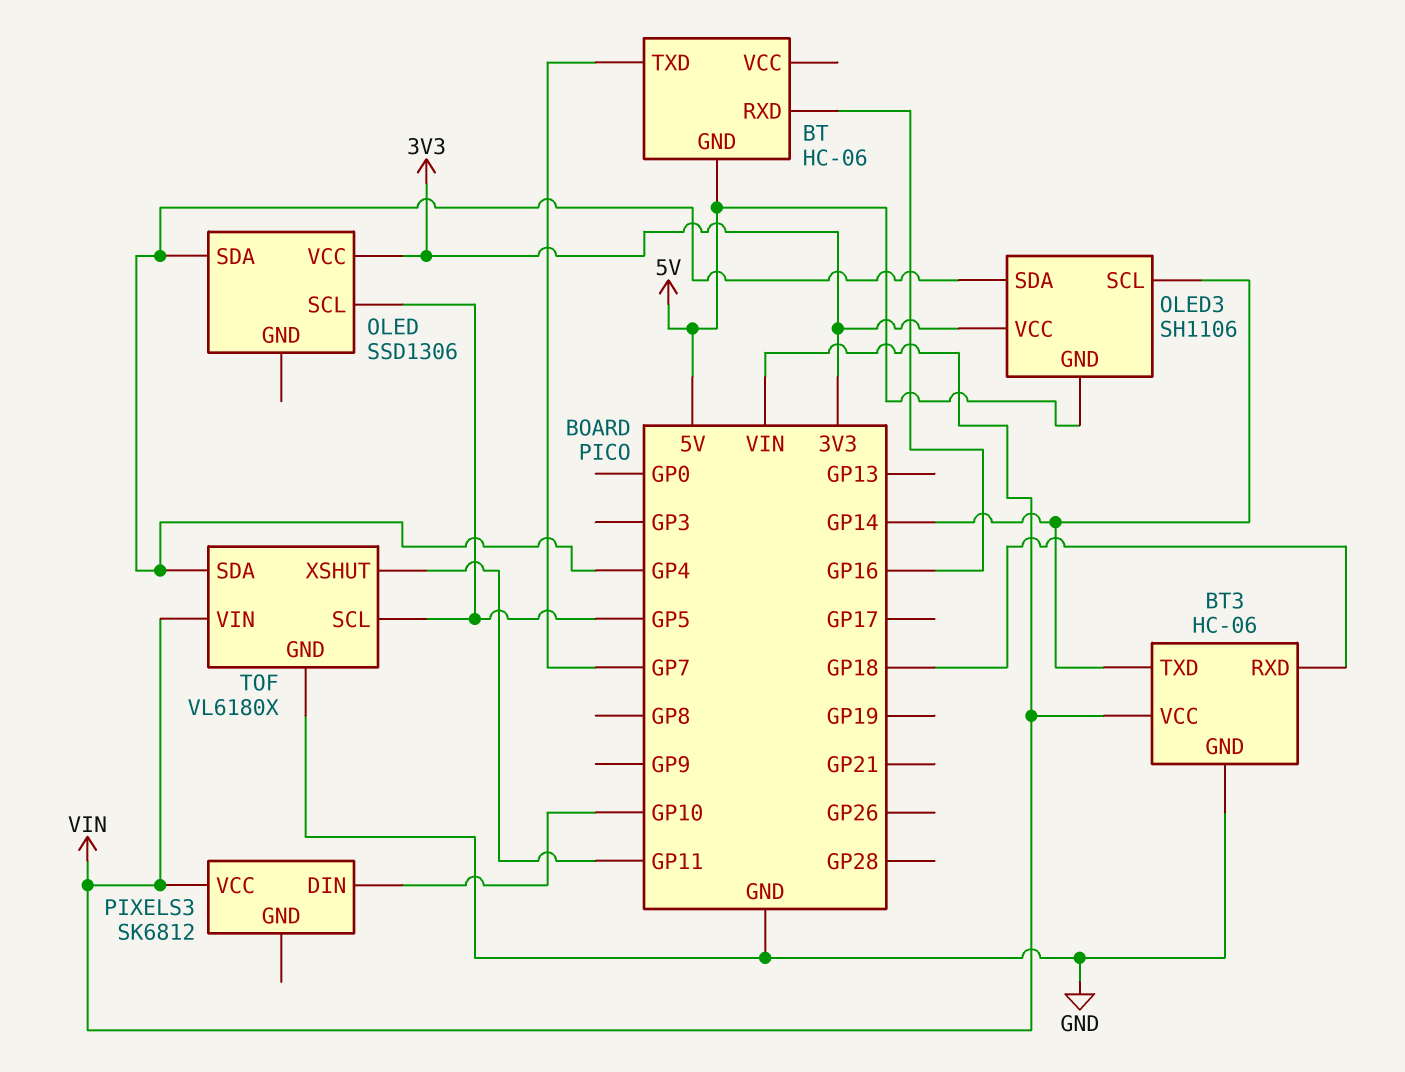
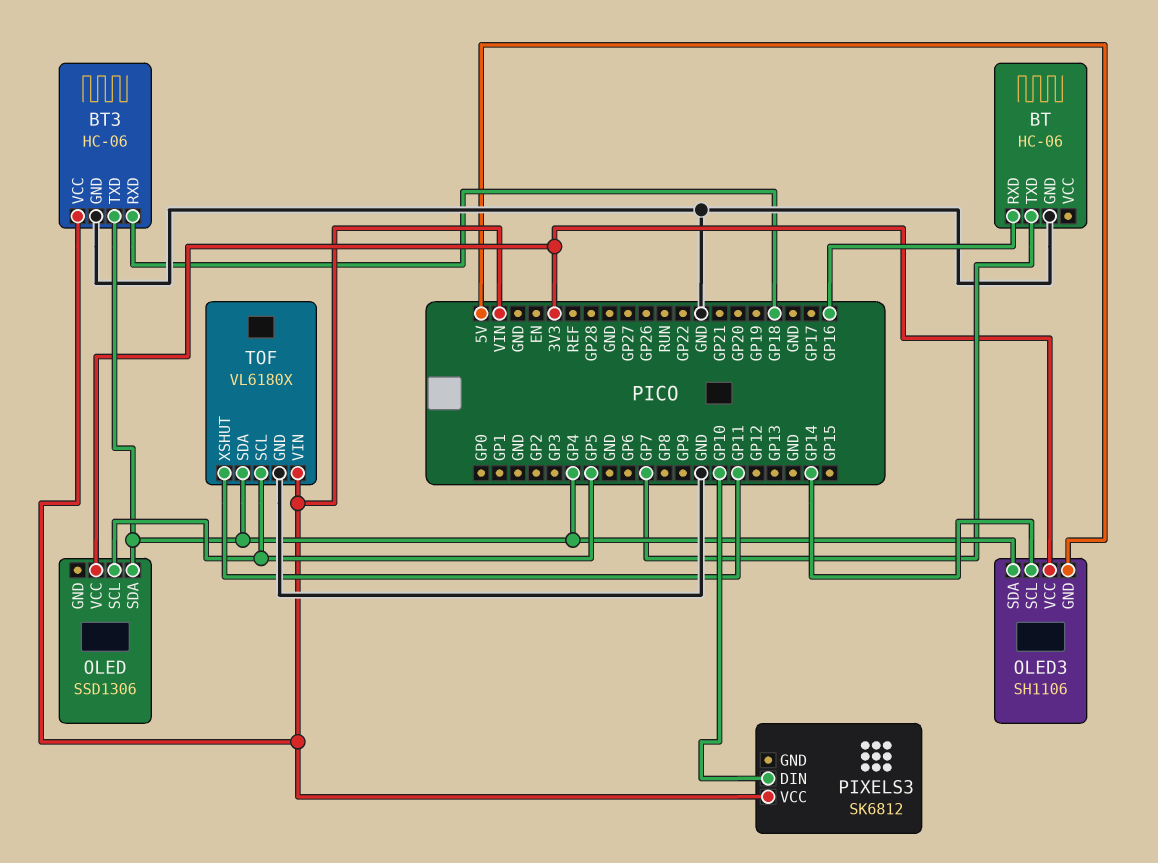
BT pin GND: 5V -> GND
BT3 pin TXD: GP14 -> GP4

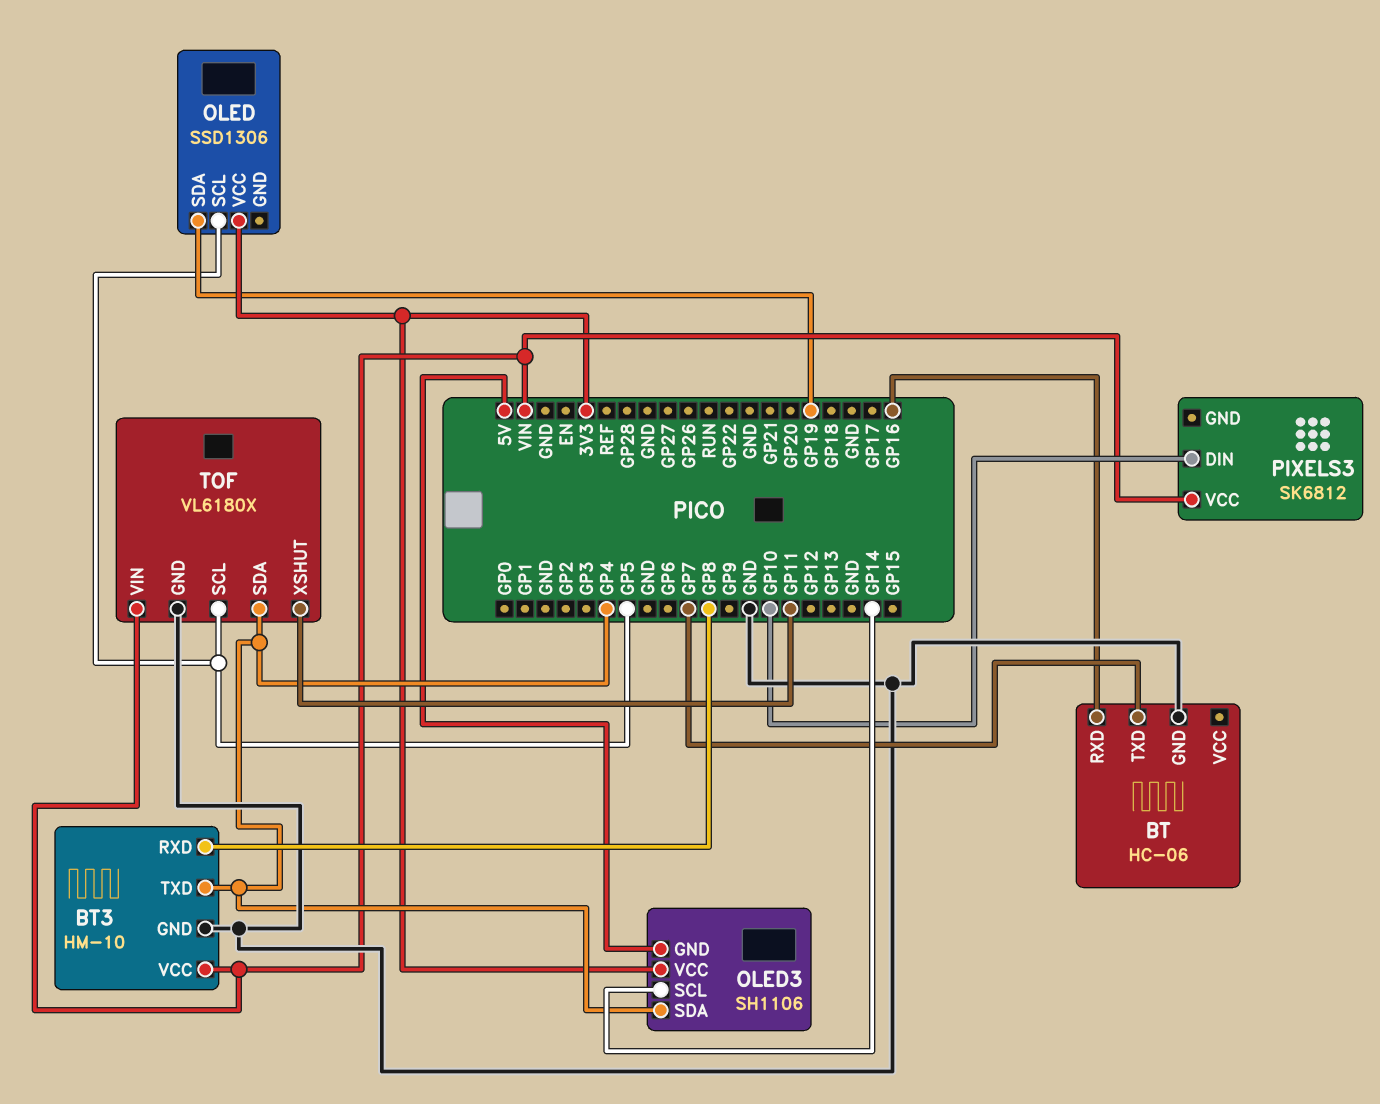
BT3: HC-06 -> HM-10
BT3 pin RXD: GP18 -> GP8
OLED pin SDA: GP4 -> GP19

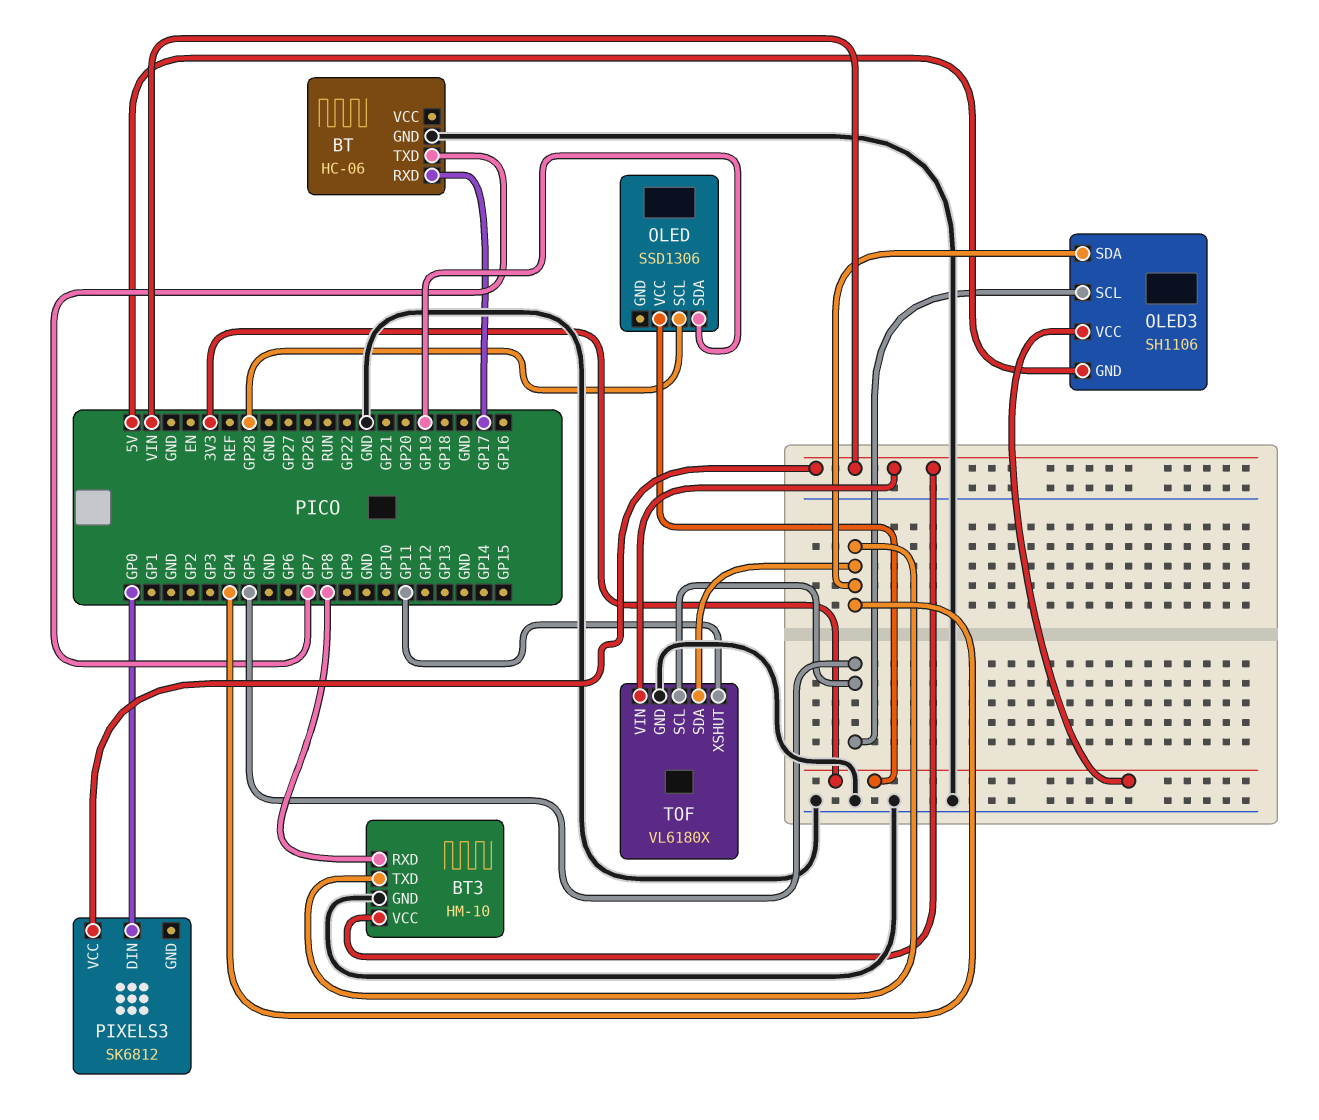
BT pin RXD: GP16 -> GP17
OLED pin SCL: GP5 -> GP28
OLED3 pin SCL: GP14 -> GP5
PIXELS3 pin DIN: GP10 -> GP0

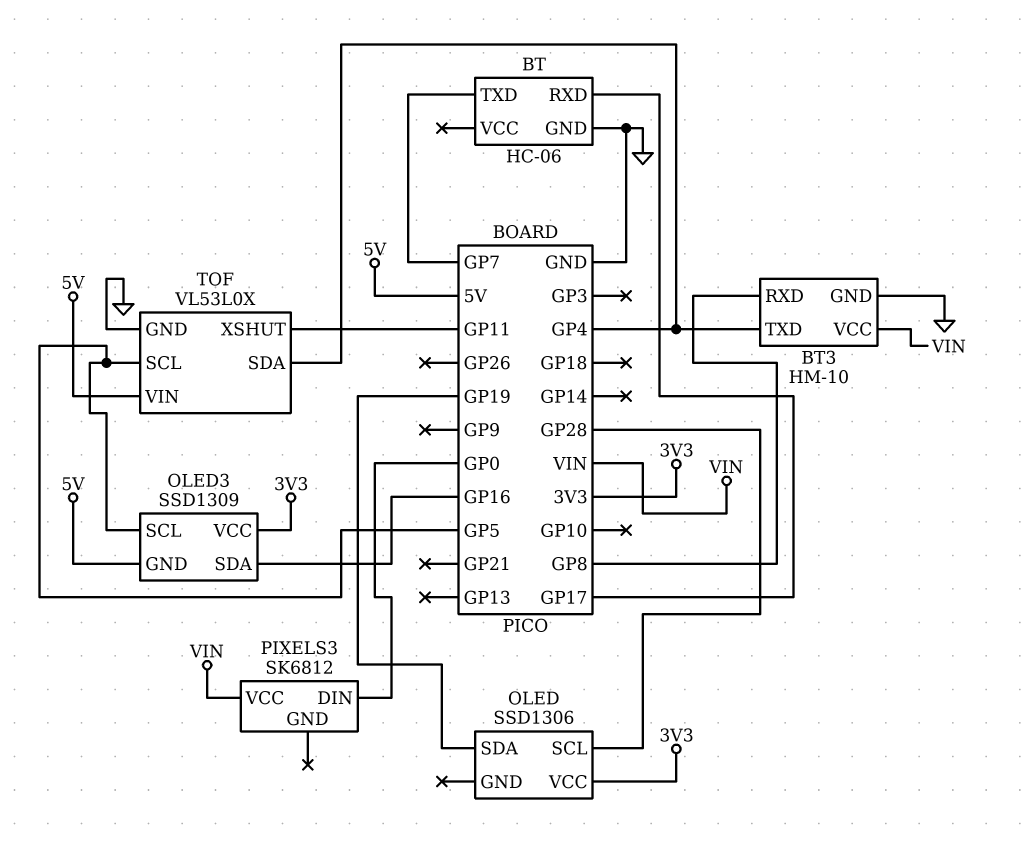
OLED3: SH1106 -> SSD1309
OLED3 pin SDA: GP4 -> GP16
TOF: VL6180X -> VL53L0X
TOF pin VIN: VIN -> 5V

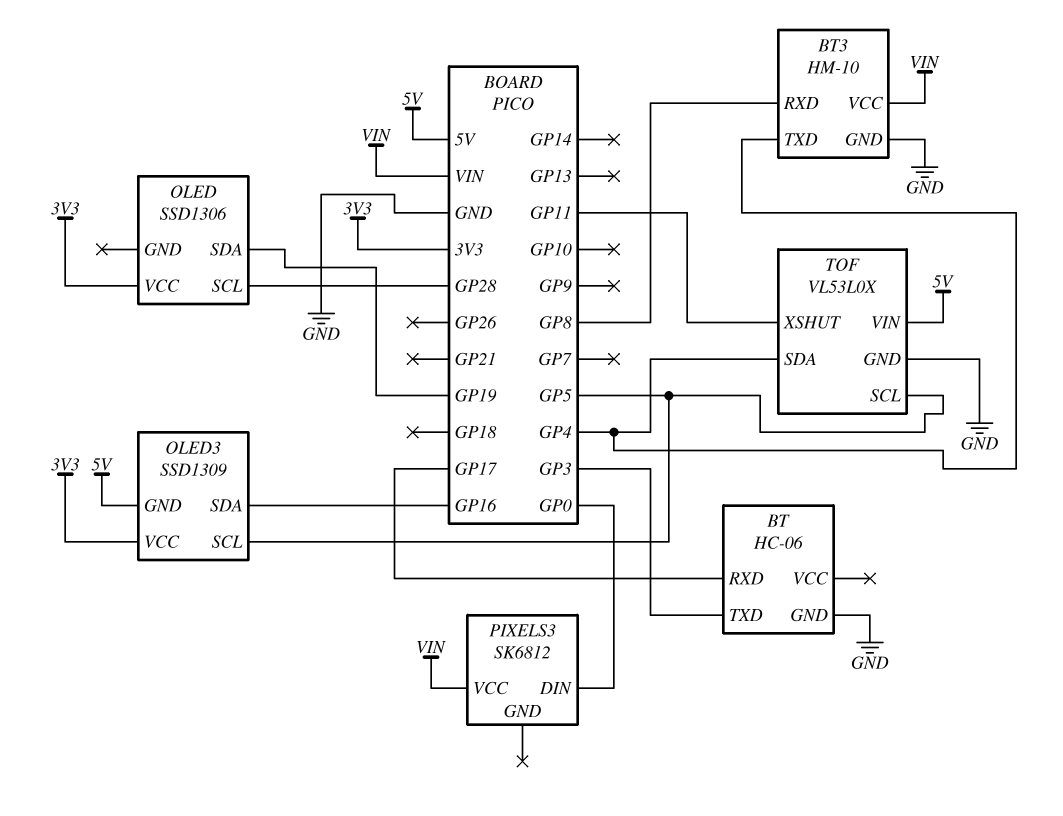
BT pin TXD: GP7 -> GP3

